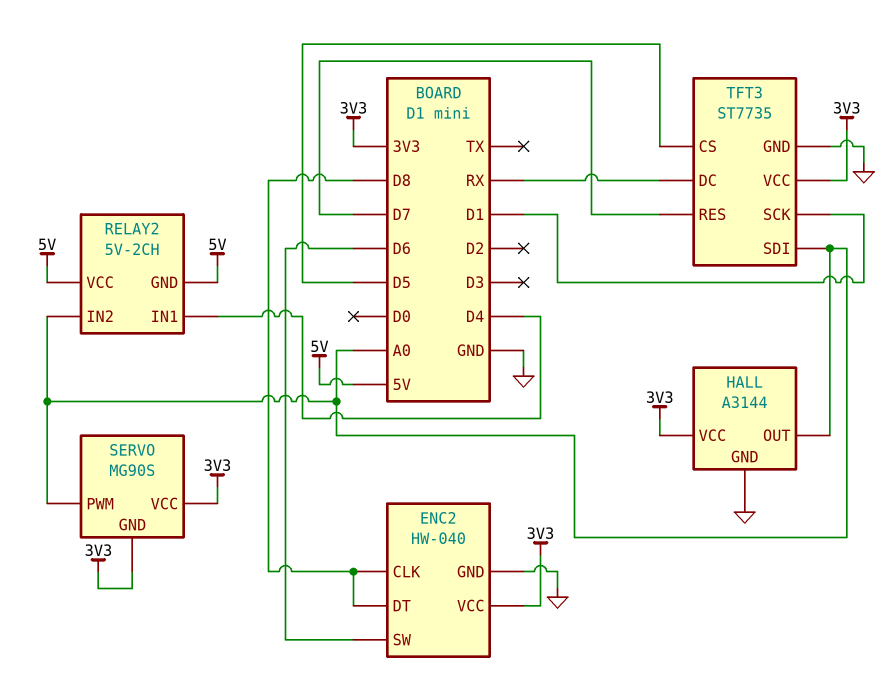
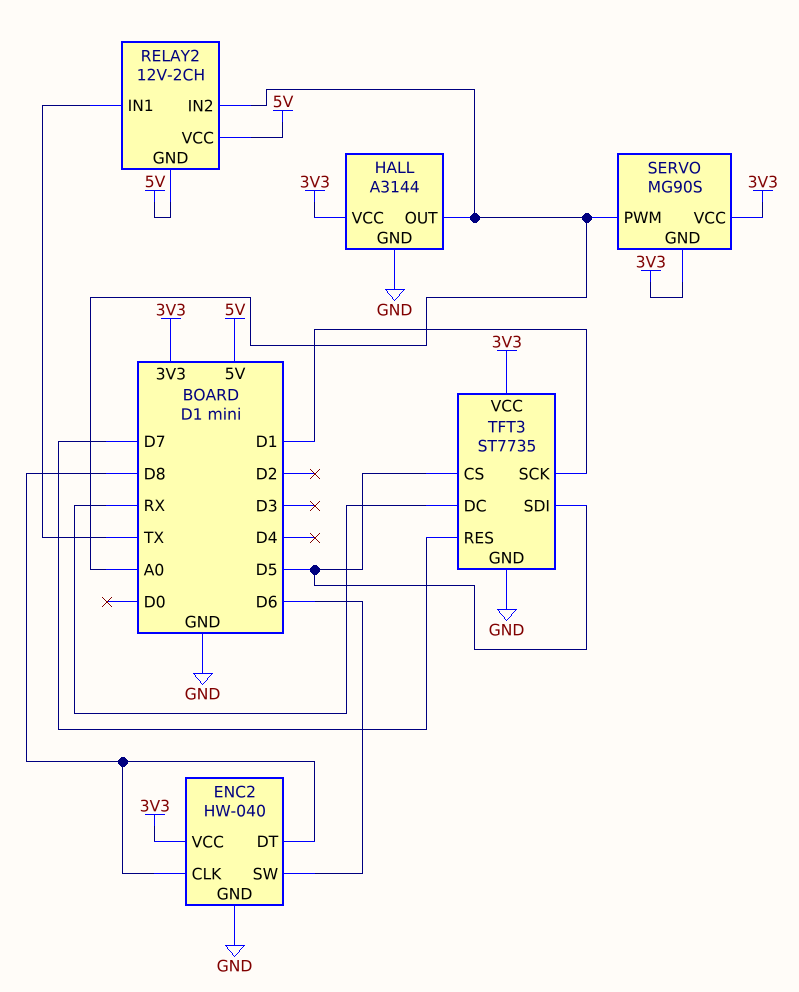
RELAY2: 5V-2CH -> 12V-2CH
RELAY2 pin IN1: D4 -> TX
TFT3 pin SDI: A0 -> D5

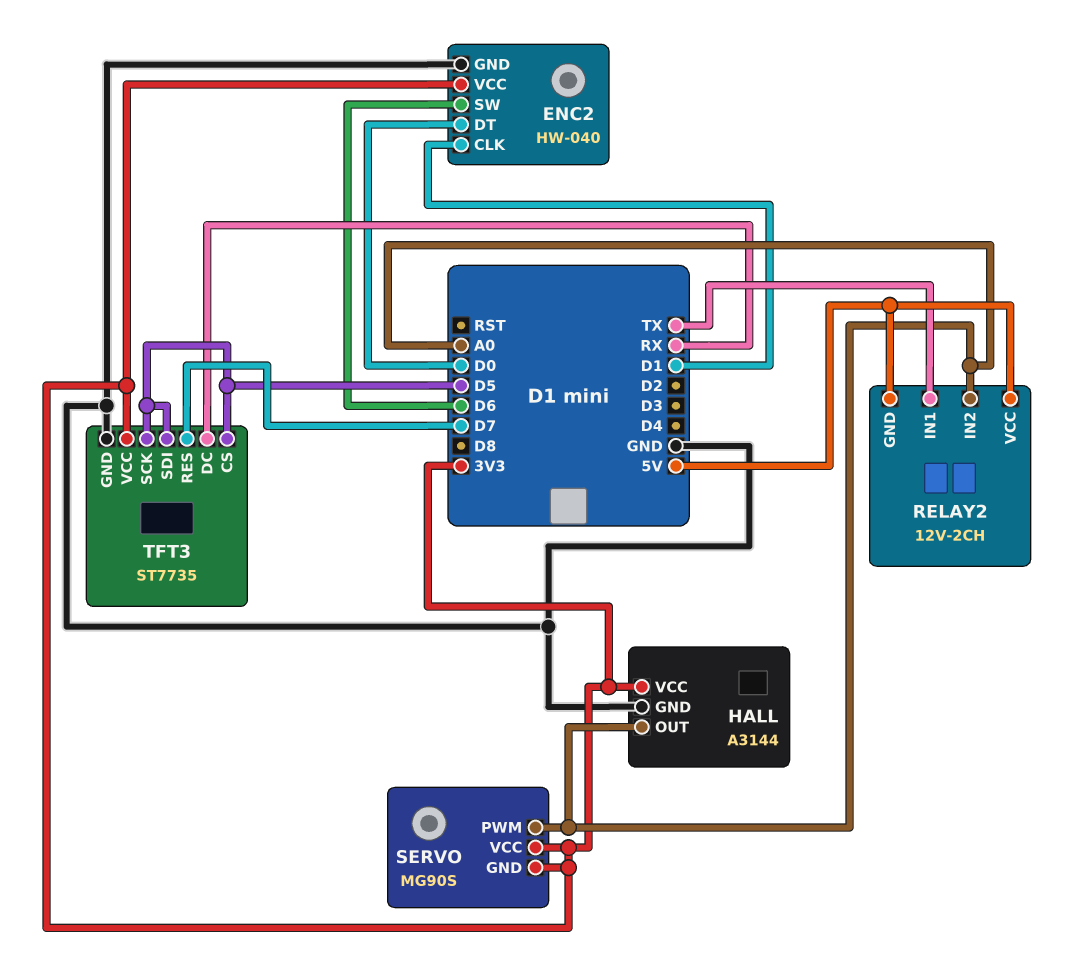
ENC2 pin CLK: D8 -> D1
ENC2 pin DT: D8 -> D0
TFT3 pin SCK: D1 -> D5

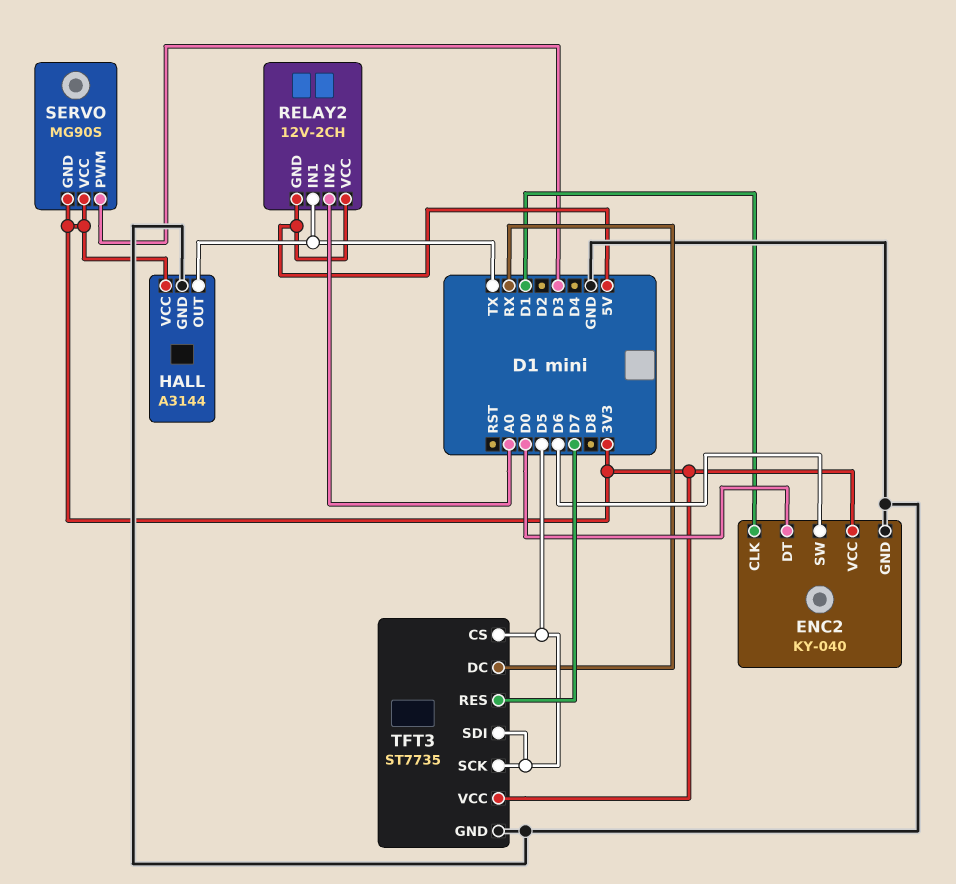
ENC2: HW-040 -> KY-040
HALL pin OUT: A0 -> TX
SERVO pin PWM: A0 -> D3

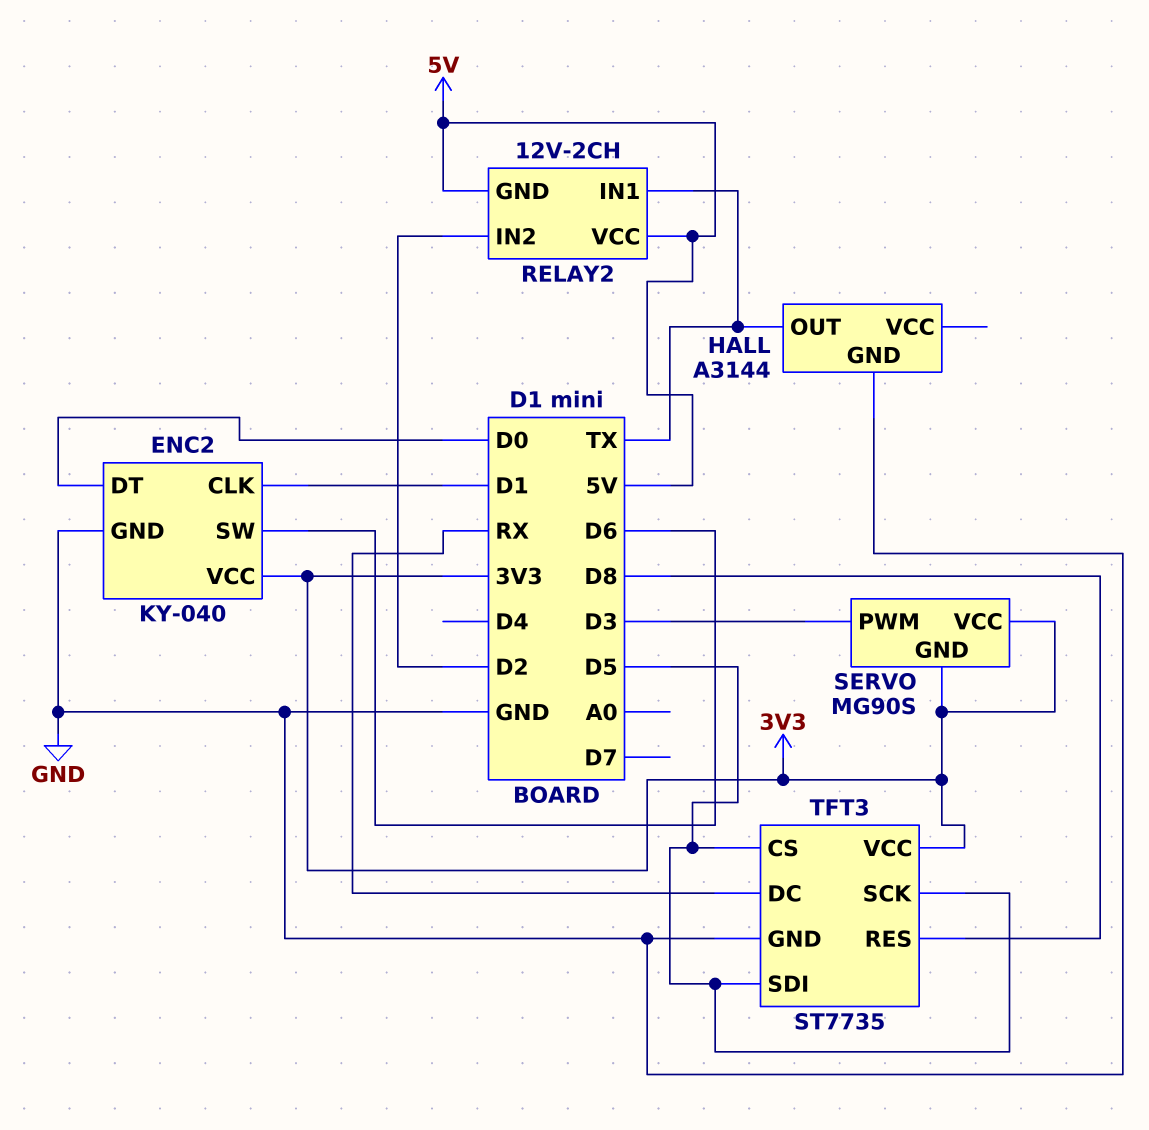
HALL pin VCC: 3V3 -> none
RELAY2 pin IN2: A0 -> D2
TFT3 pin RES: D7 -> D8

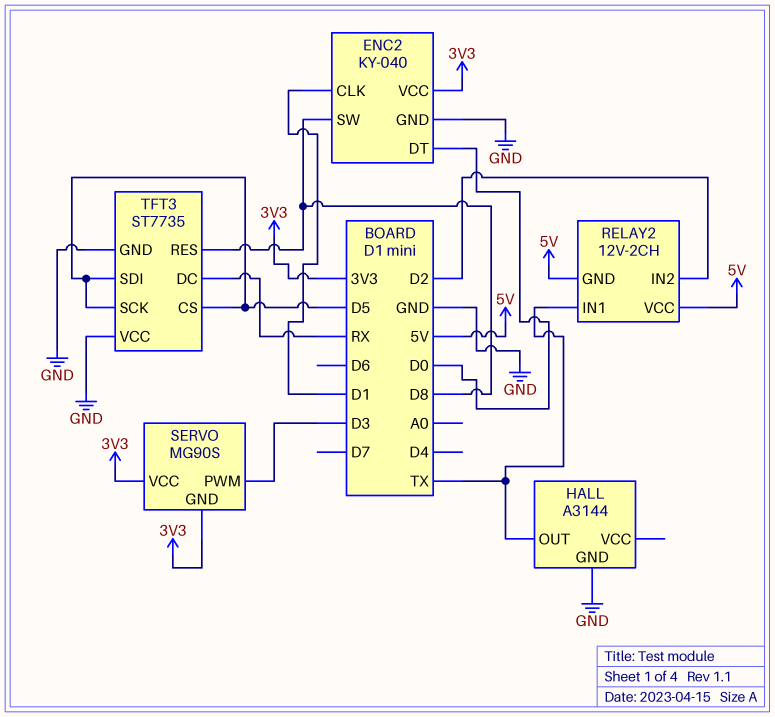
ENC2 pin SW: D6 -> D8
TFT3 pin VCC: 3V3 -> GND

